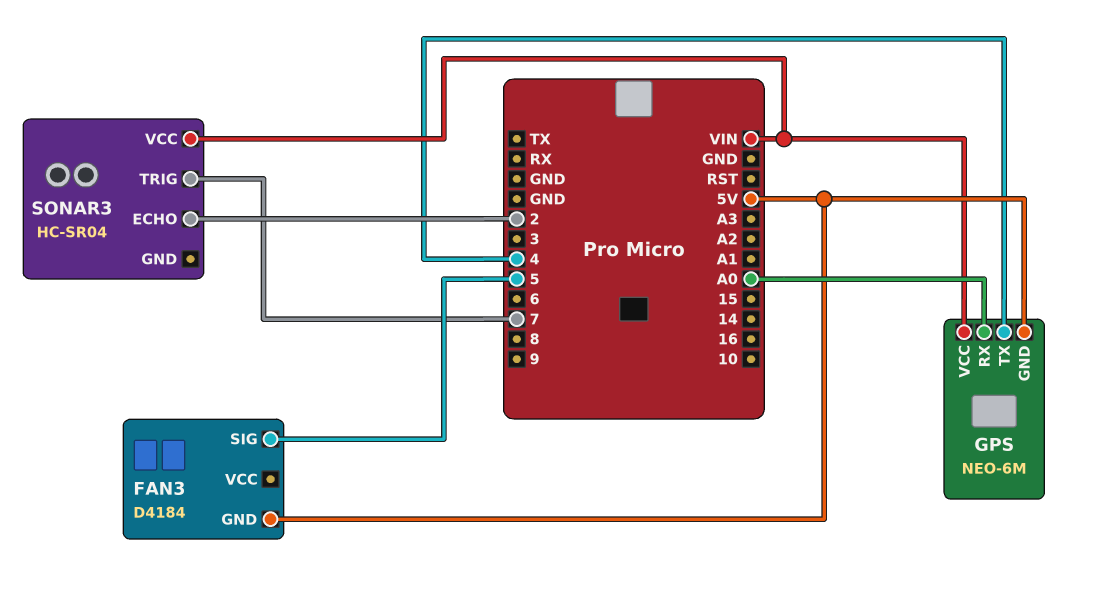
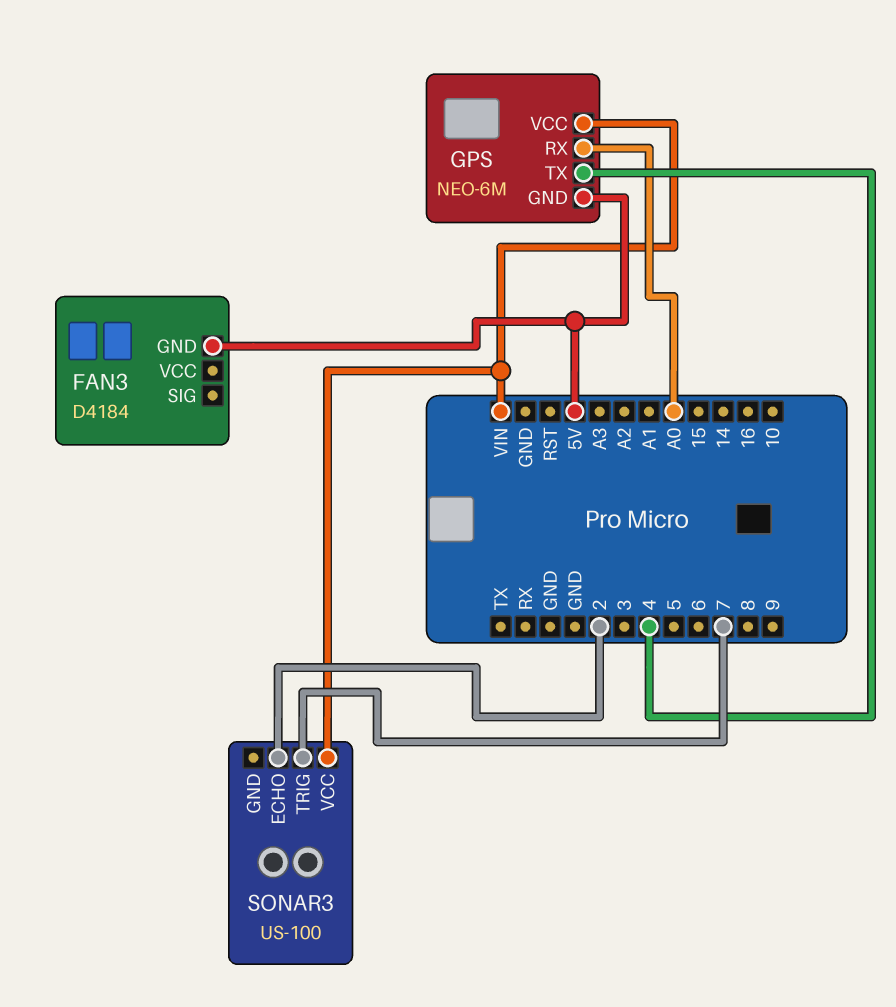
FAN3 pin SIG: 5 -> none
SONAR3: HC-SR04 -> US-100

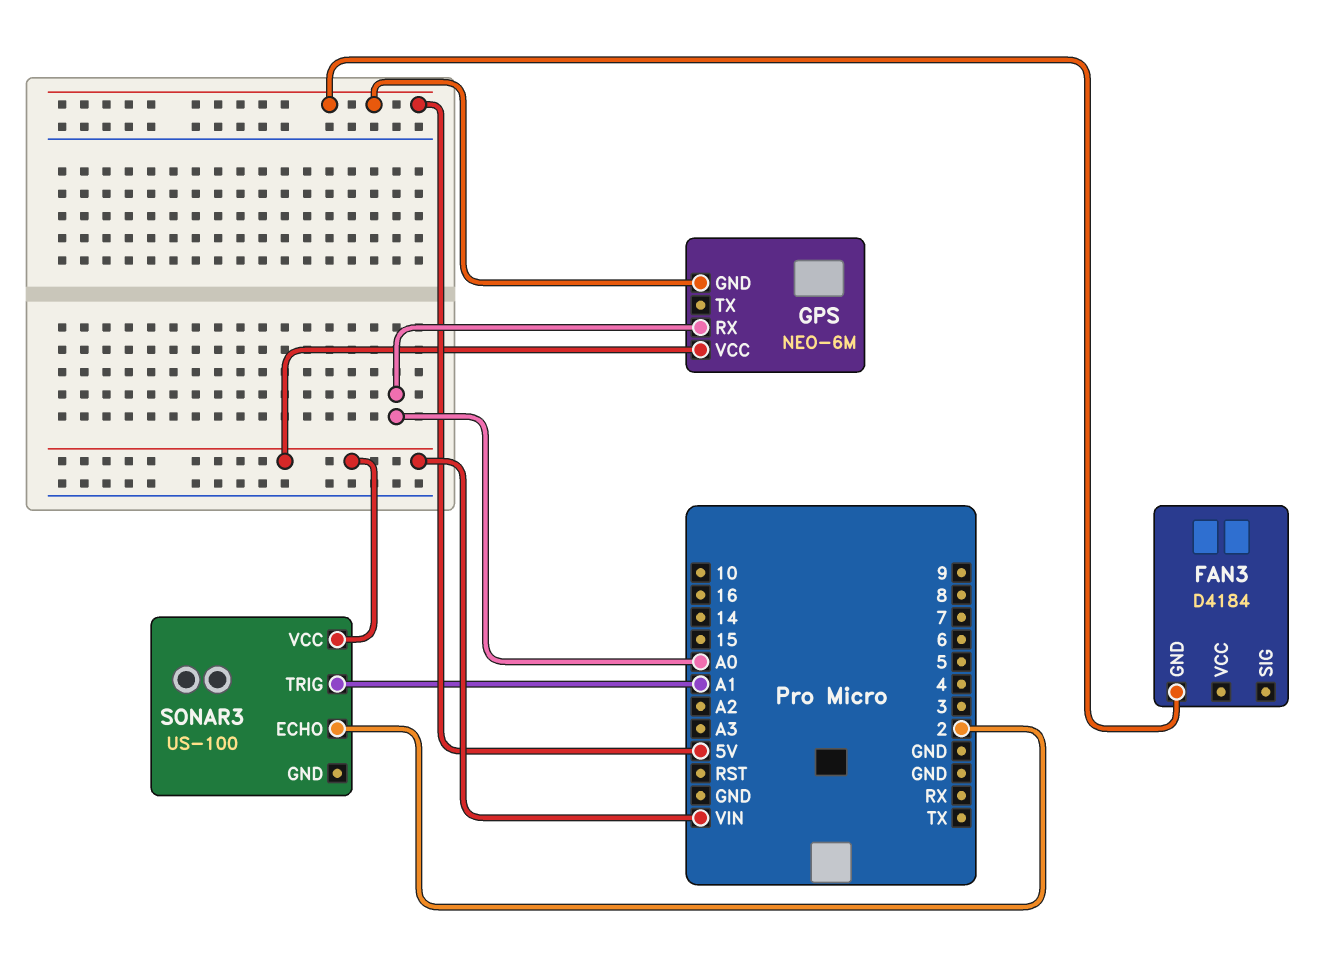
GPS pin TX: 4 -> none
SONAR3 pin TRIG: 7 -> A1

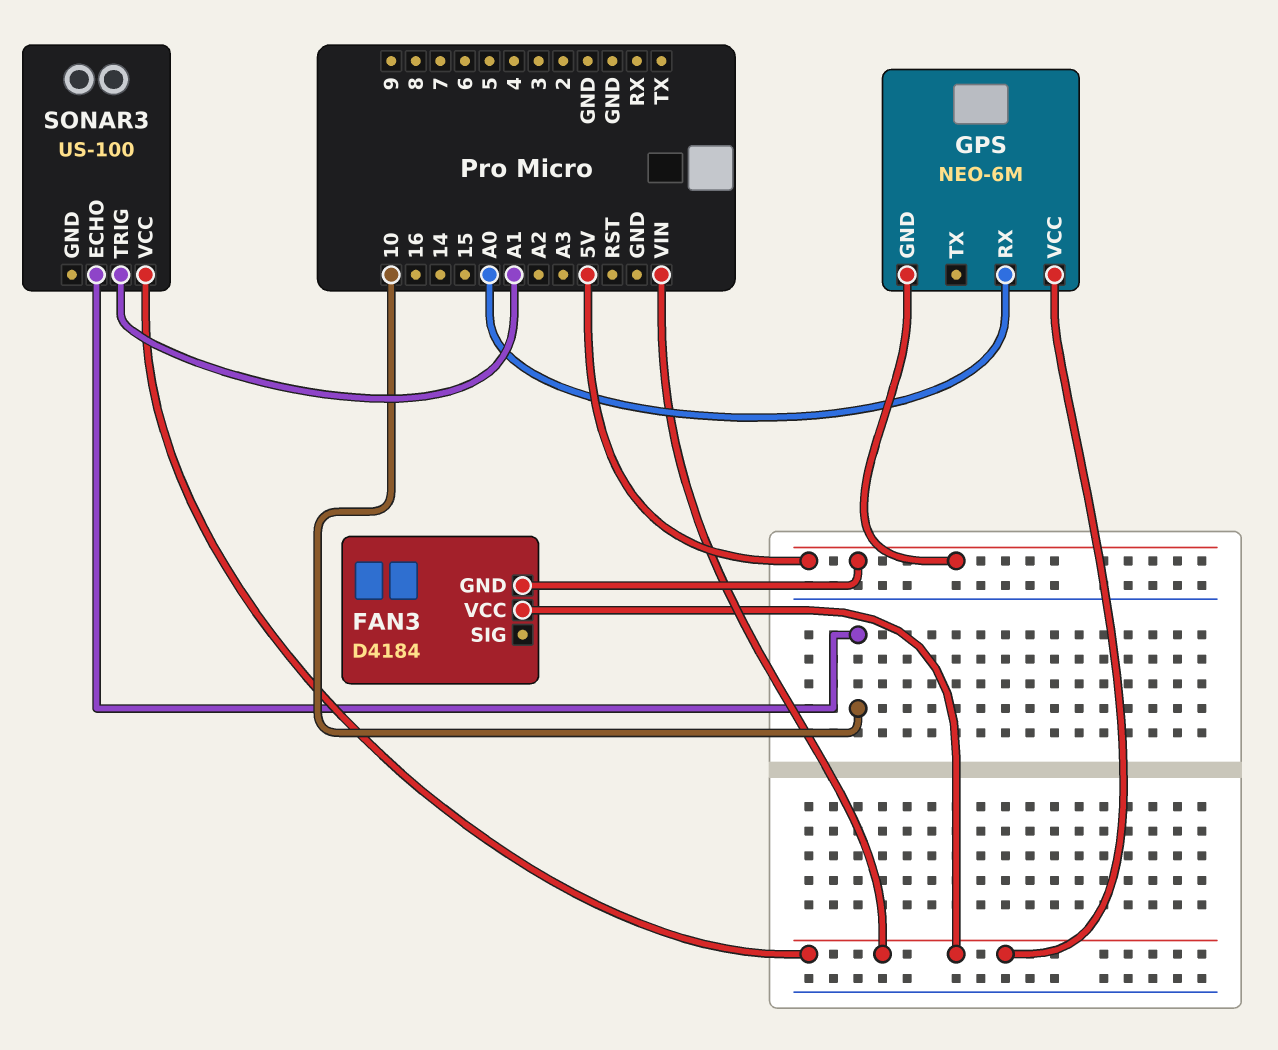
FAN3 pin VCC: none -> VIN
SONAR3 pin ECHO: 2 -> 10

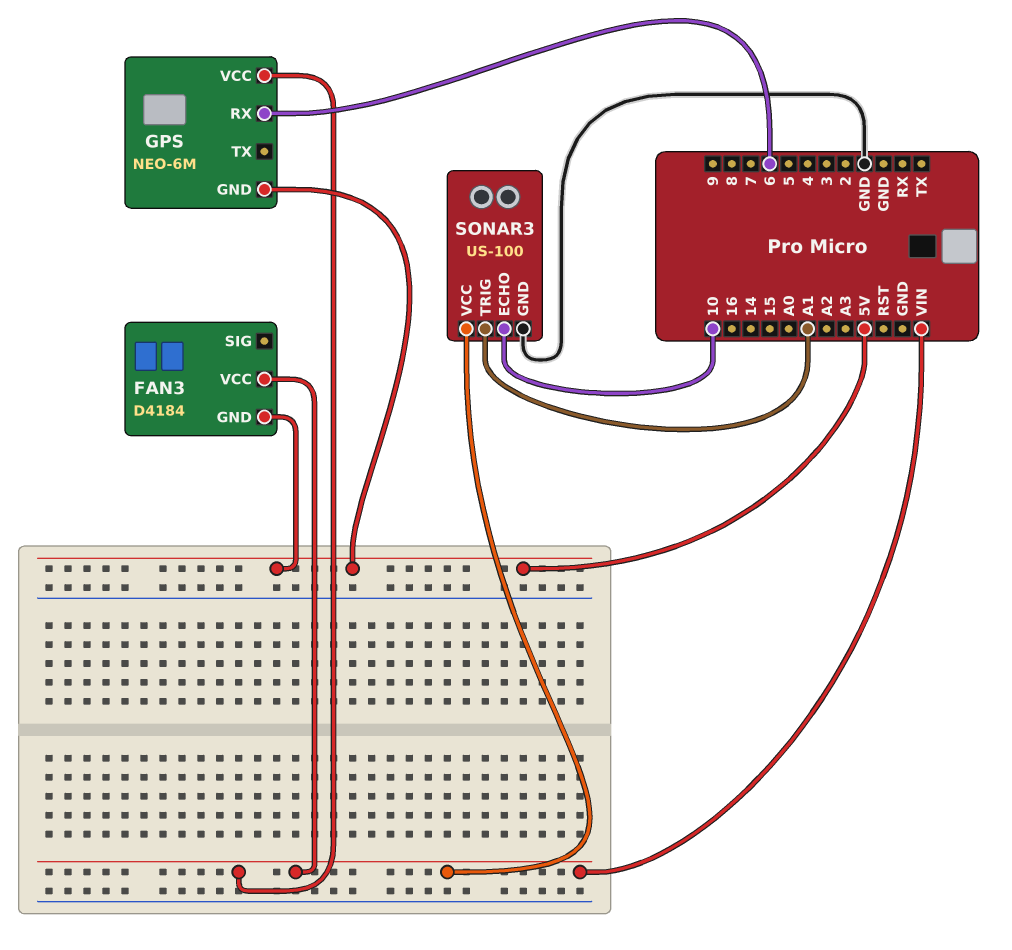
GPS pin RX: A0 -> 6
SONAR3 pin GND: none -> GND

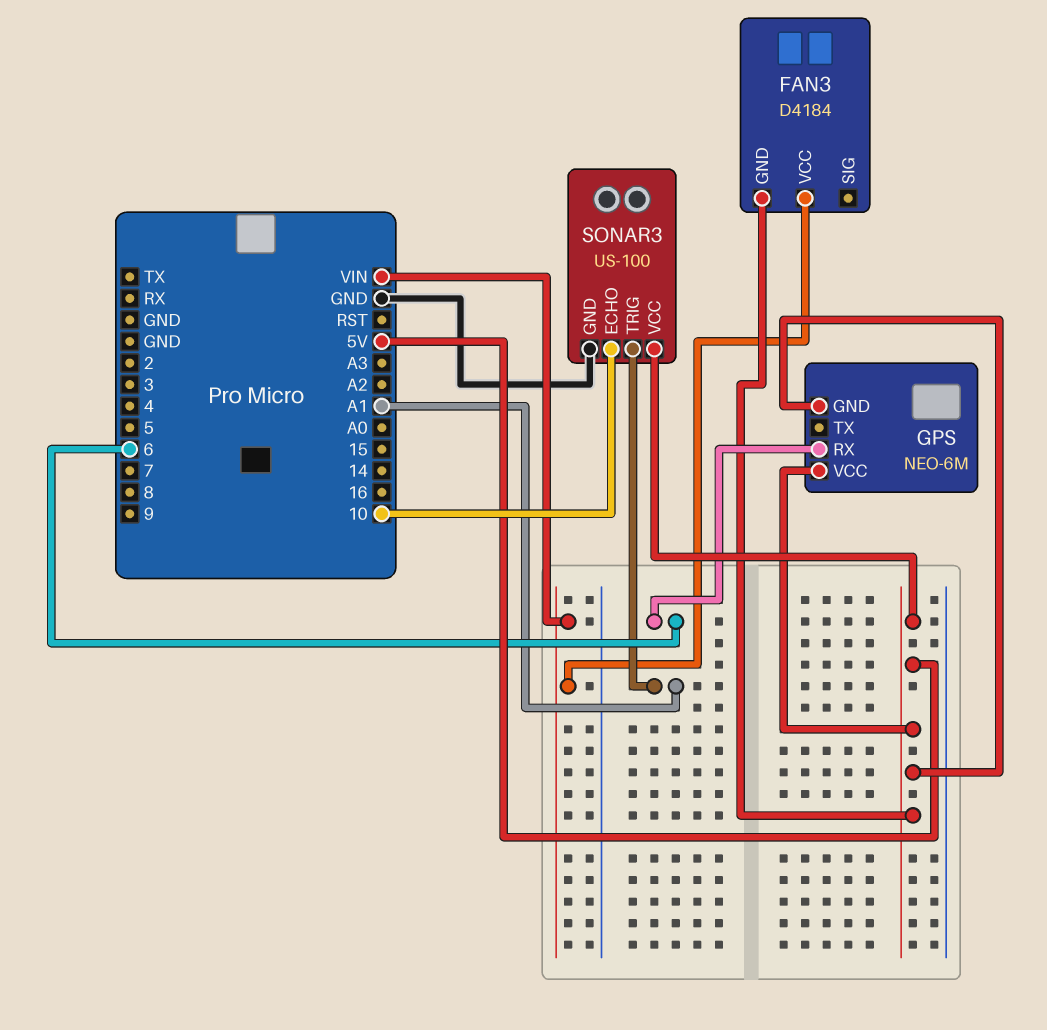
GPS pin VCC: VIN -> 5V
SONAR3 pin VCC: VIN -> 5V

